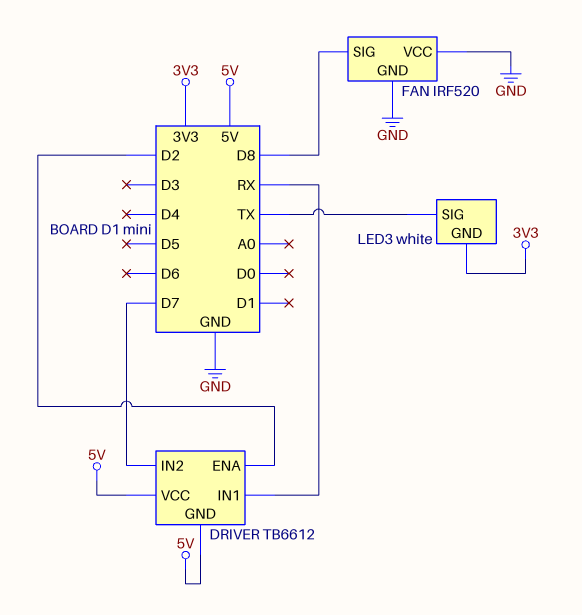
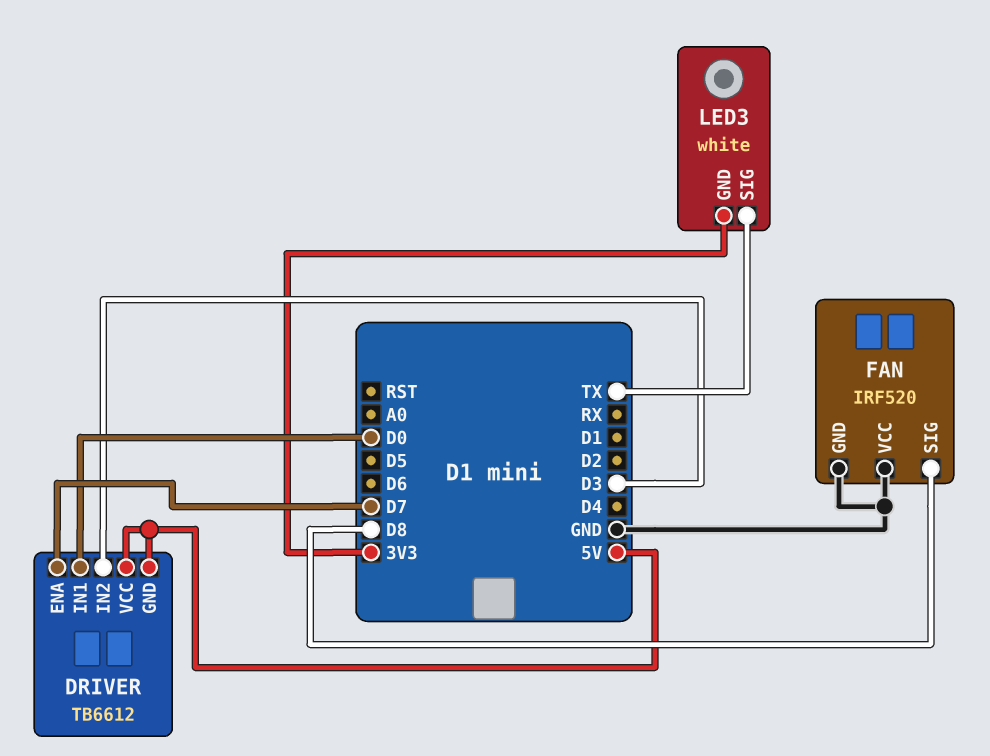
DRIVER pin ENA: D2 -> D7
DRIVER pin IN1: RX -> D0
DRIVER pin IN2: D7 -> D3

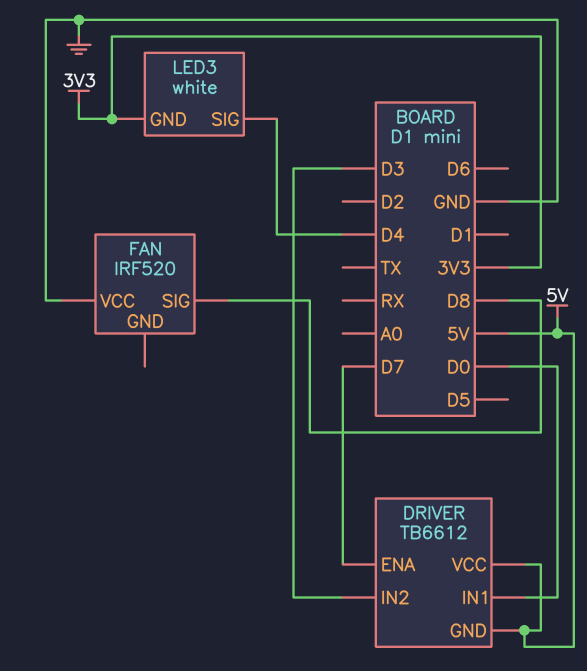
FAN pin GND: GND -> none
LED3 pin SIG: TX -> D4

